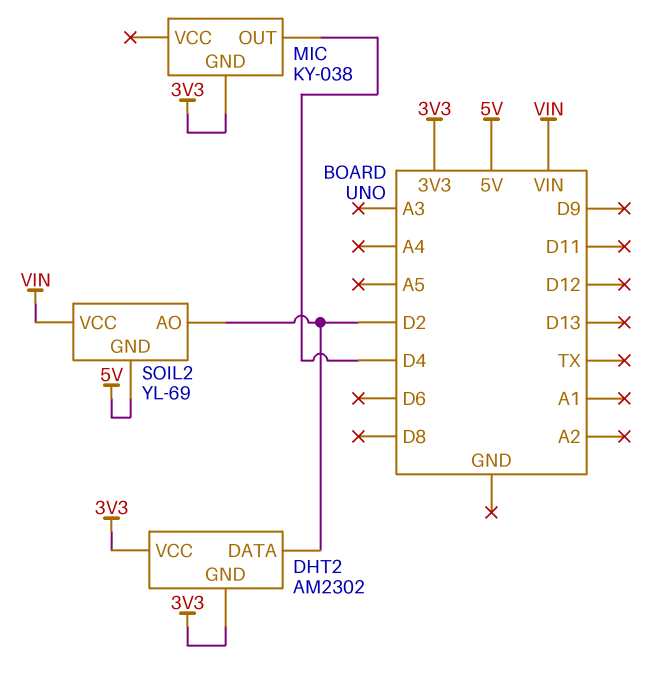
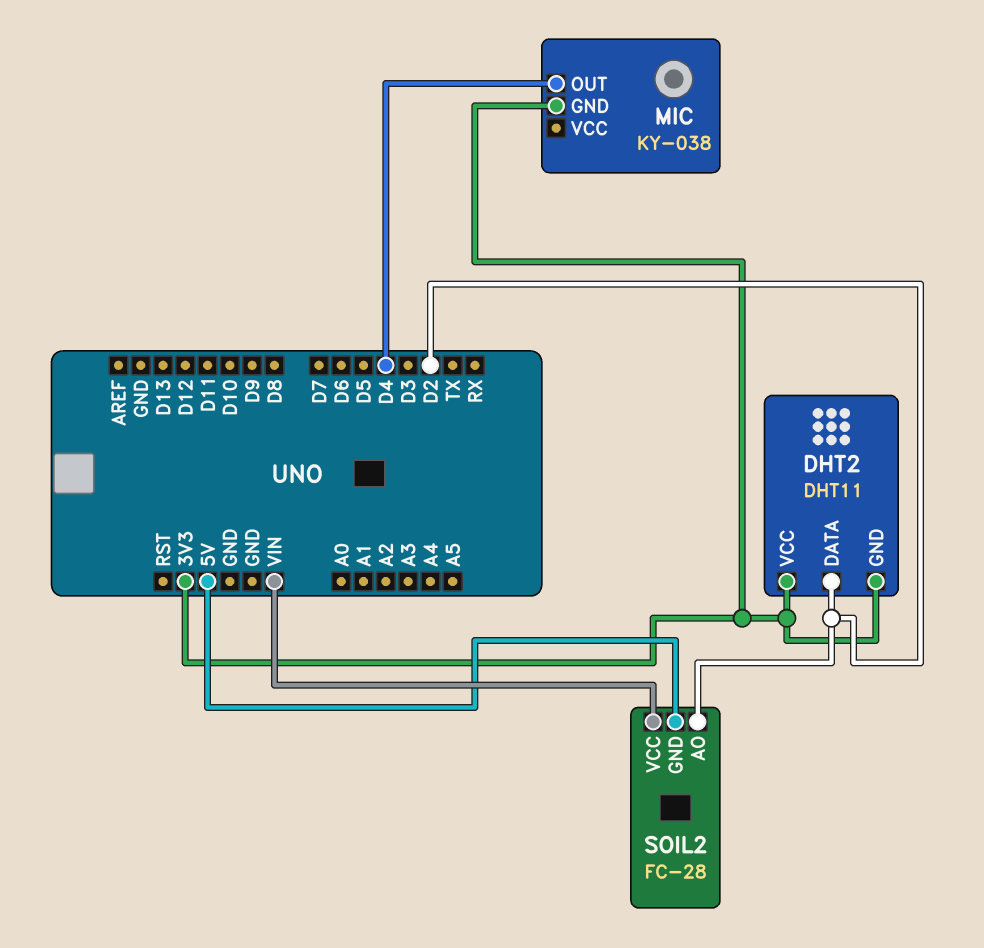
DHT2: AM2302 -> DHT11
SOIL2: YL-69 -> FC-28

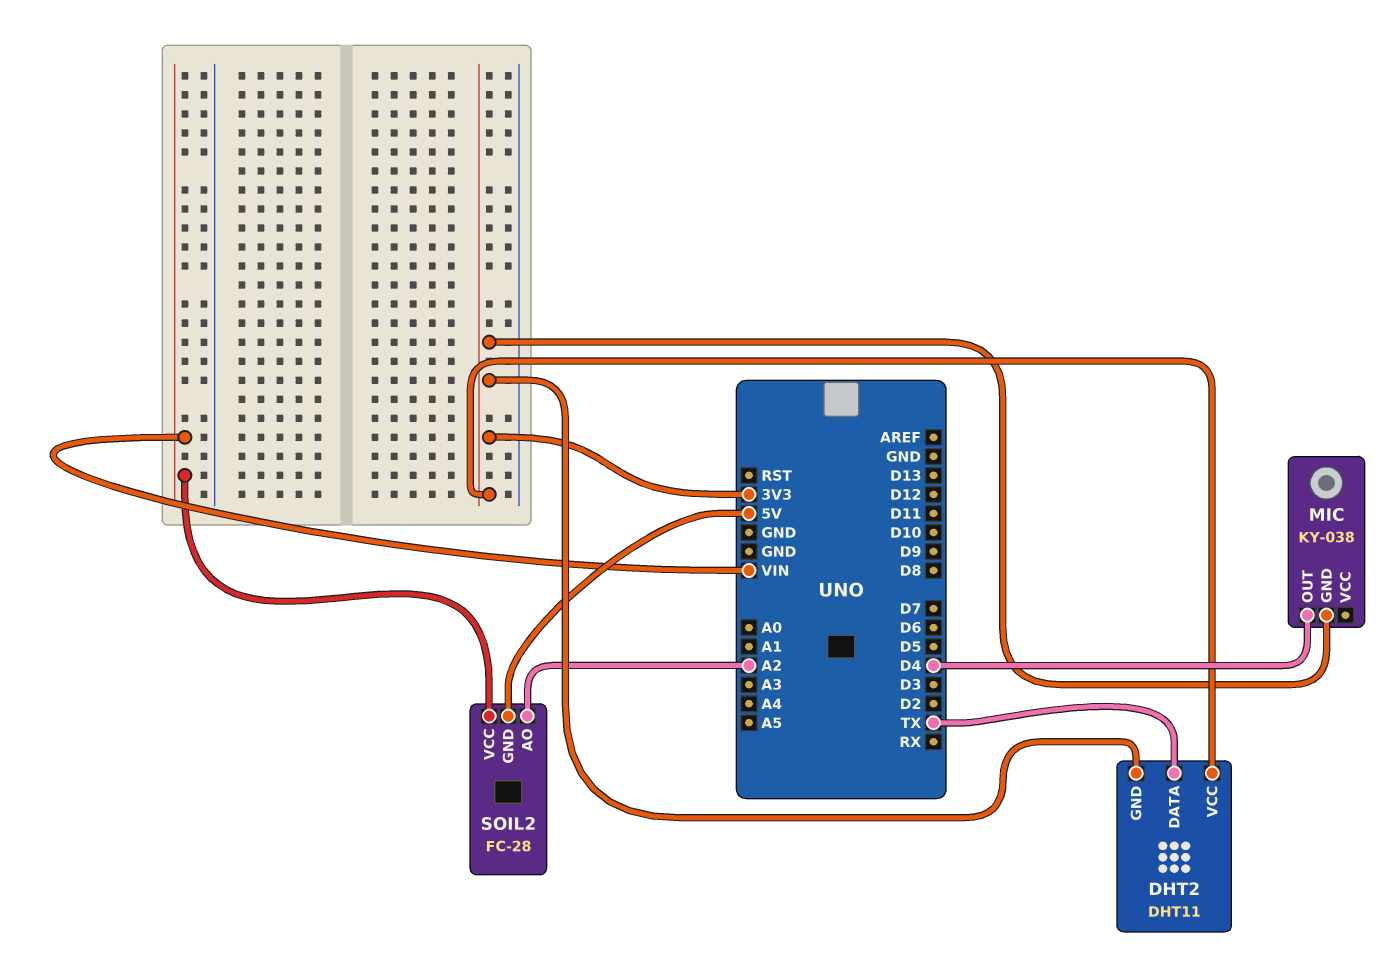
DHT2 pin DATA: D2 -> TX
SOIL2 pin AO: D2 -> A2

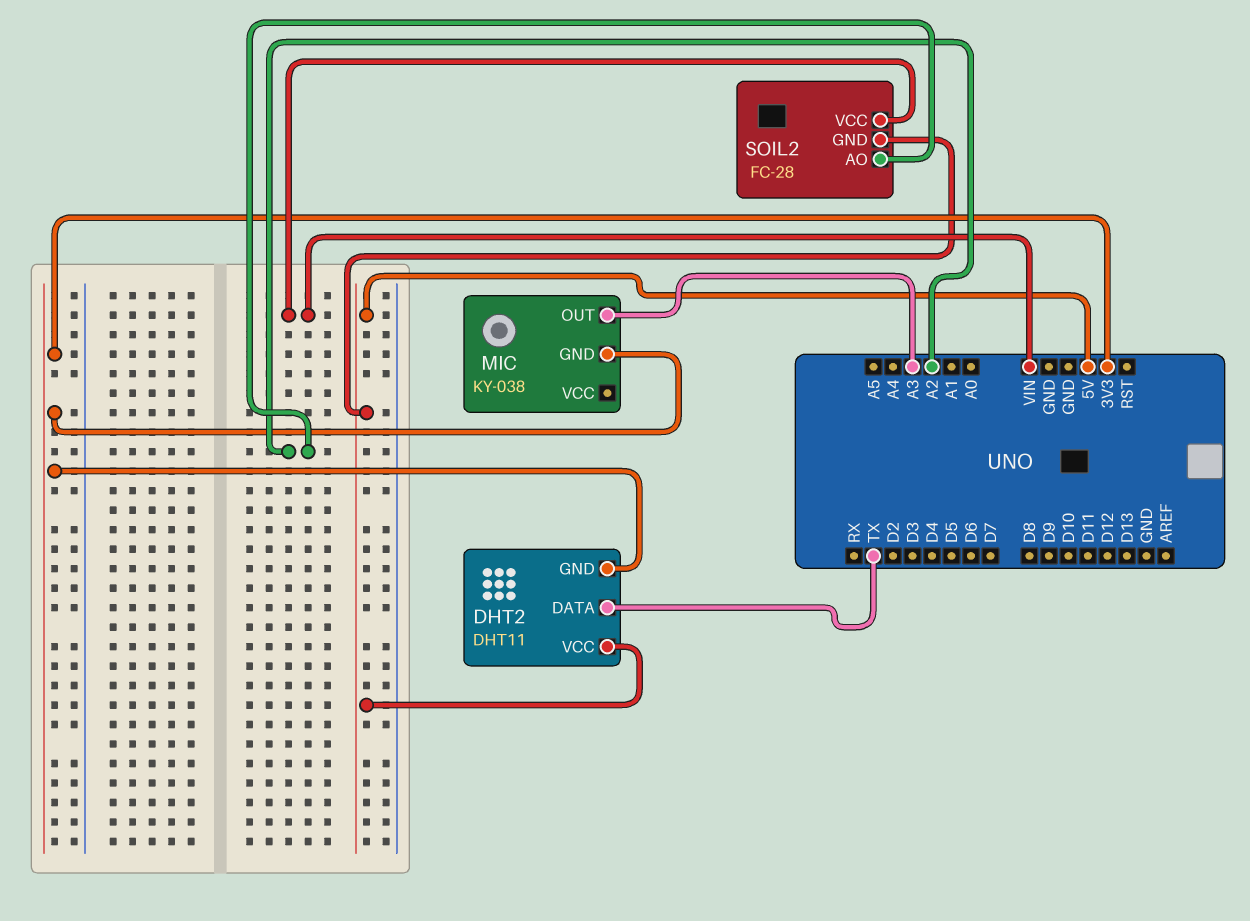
DHT2 pin VCC: 3V3 -> 5V
MIC pin OUT: D4 -> A3

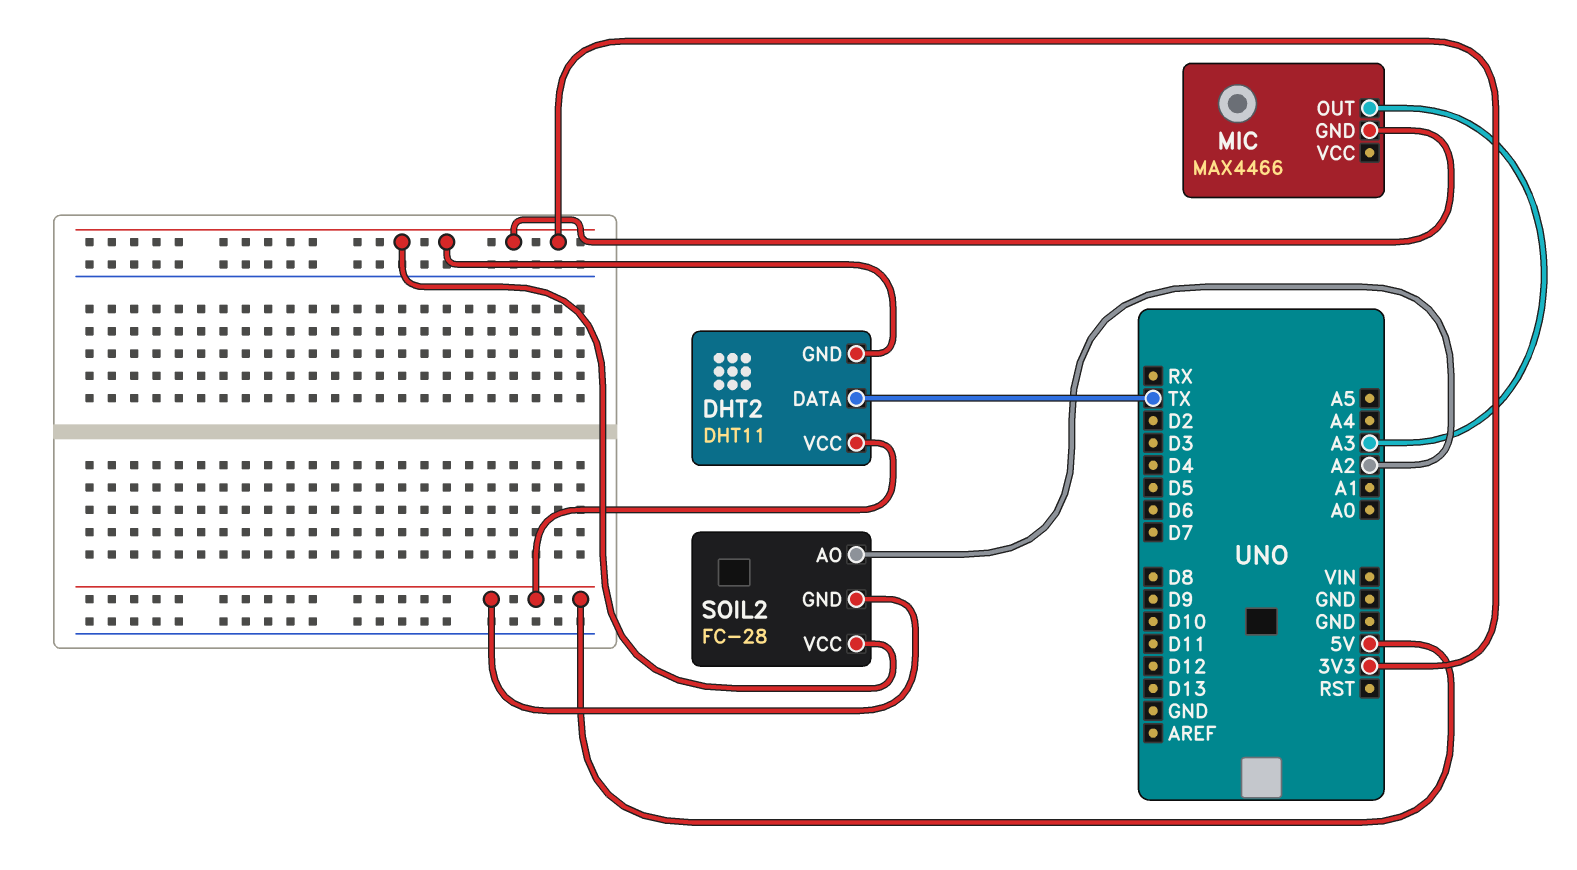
MIC: KY-038 -> MAX4466
SOIL2 pin VCC: VIN -> 3V3

